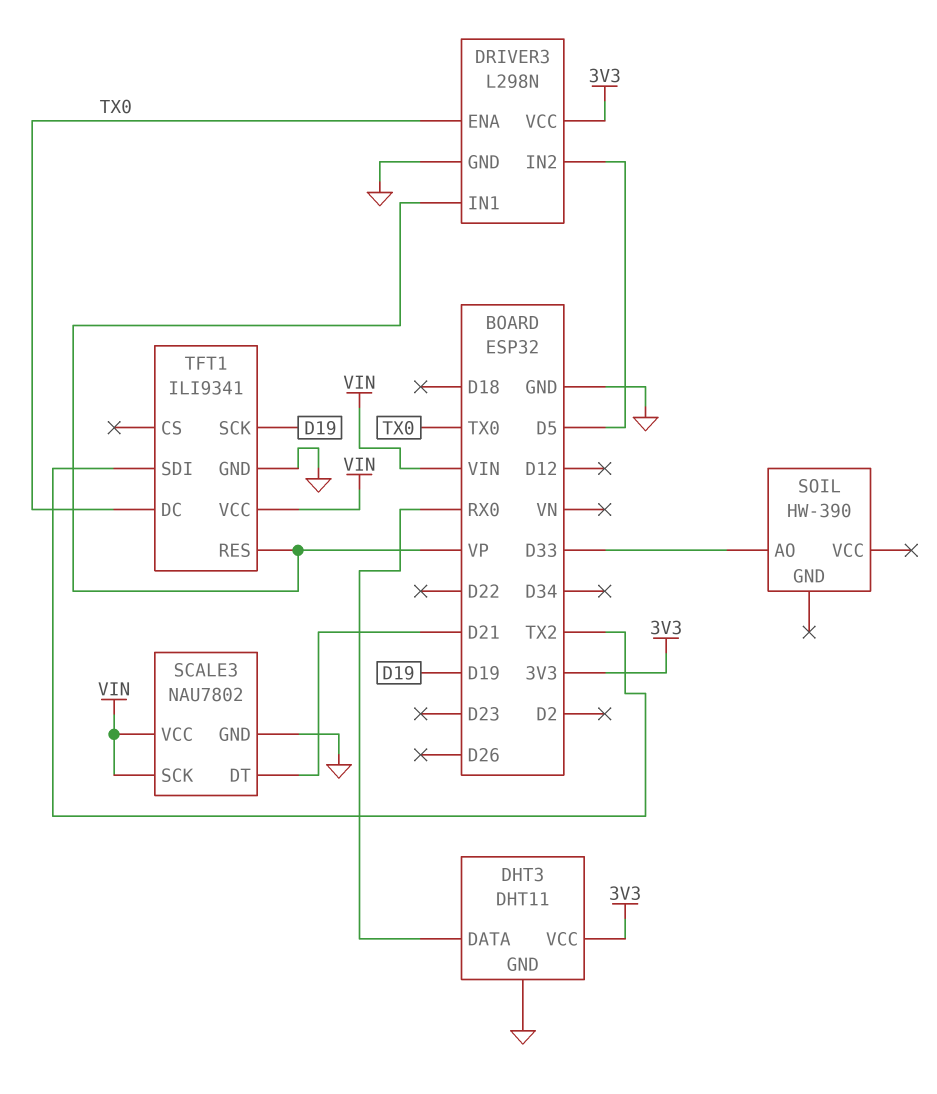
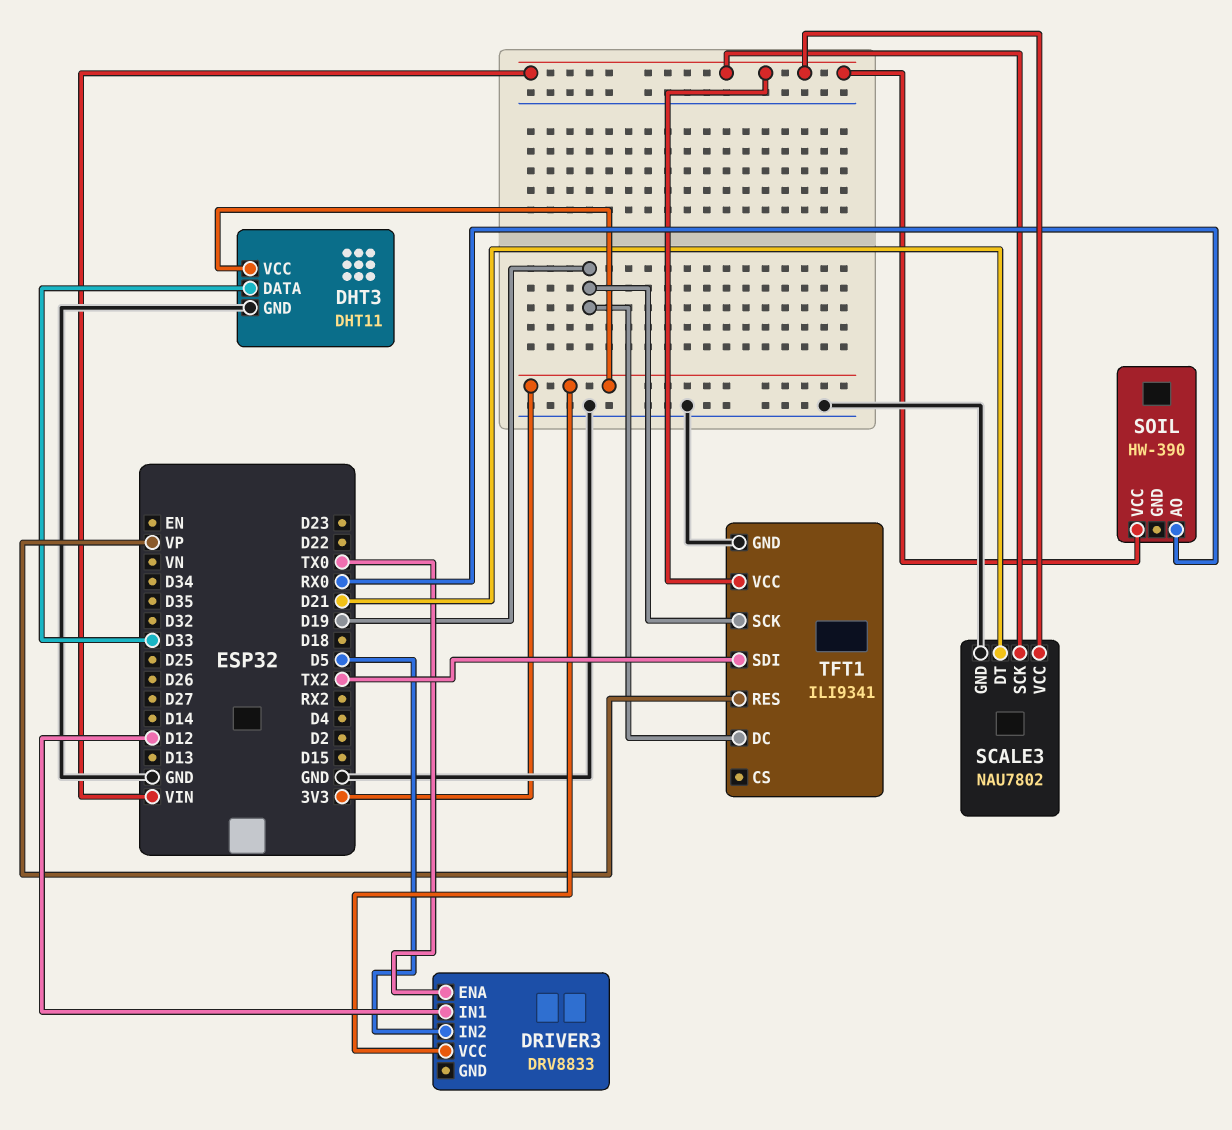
DHT3 pin DATA: RX0 -> D33
DRIVER3: L298N -> DRV8833
DRIVER3 pin GND: GND -> none
DRIVER3 pin IN1: VP -> D12
SOIL pin AO: D33 -> RX0
SOIL pin VCC: none -> VIN
TFT1 pin DC: TX0 -> D19

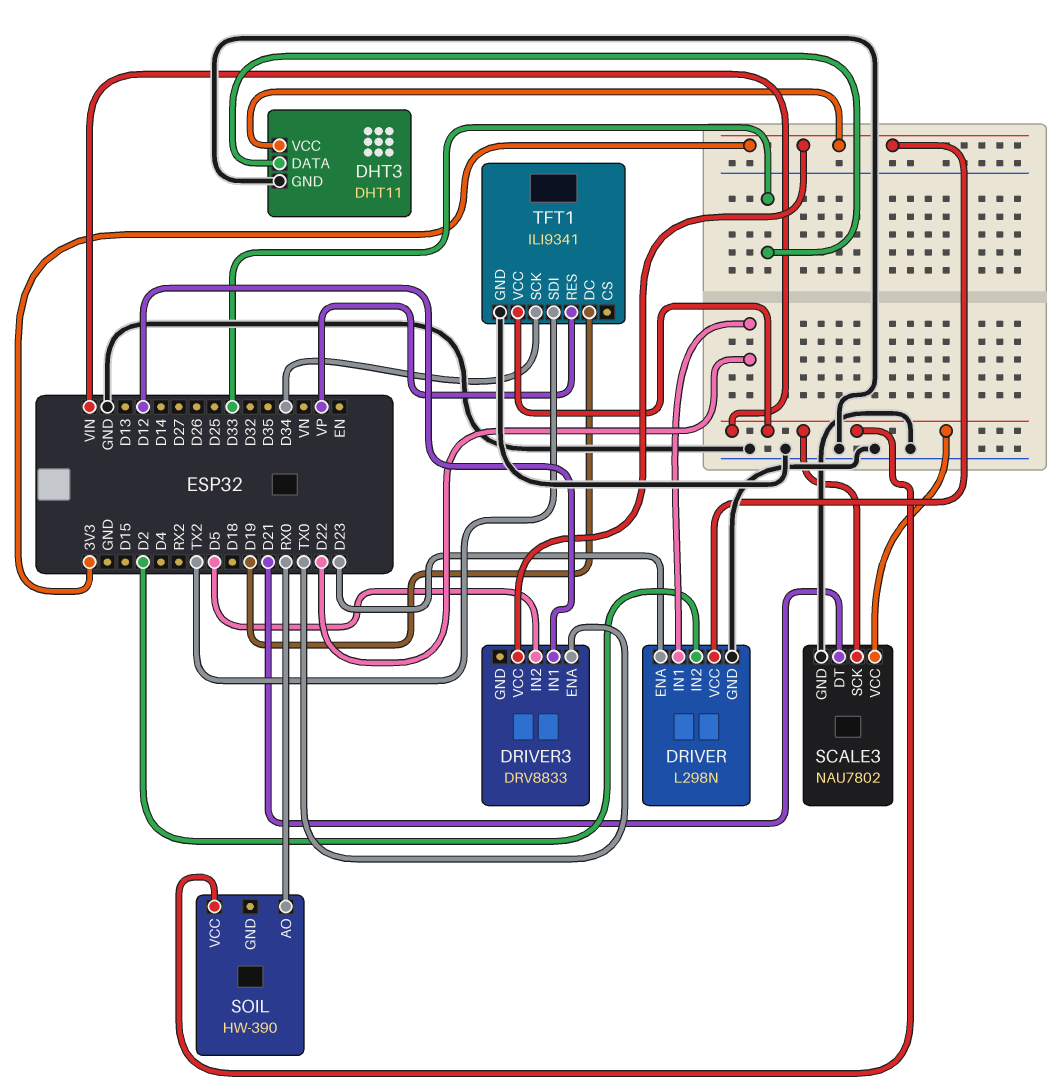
DRIVER: none -> L298N
DRIVER pin ENA: none -> D23
DRIVER pin GND: none -> GND
DRIVER pin IN1: none -> D22
DRIVER pin IN2: none -> D2
DRIVER pin VCC: none -> 3V3
TFT1 pin SCK: D19 -> D34

